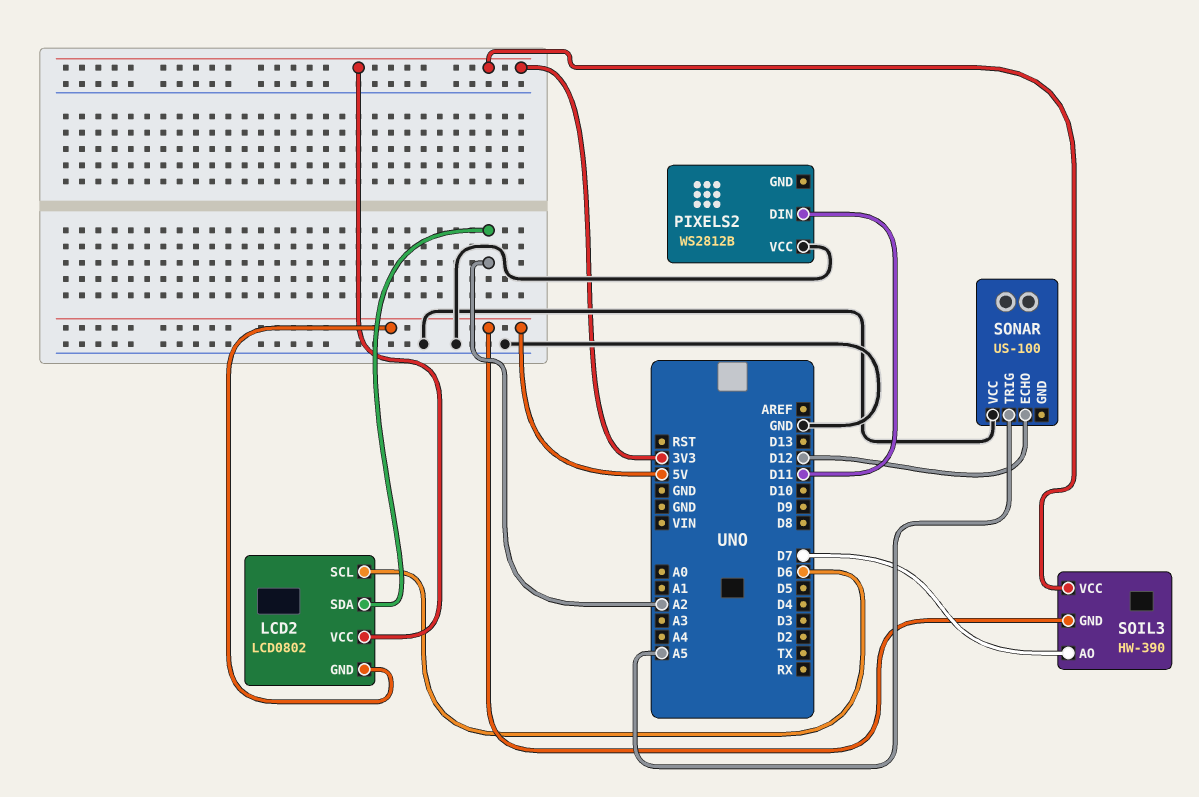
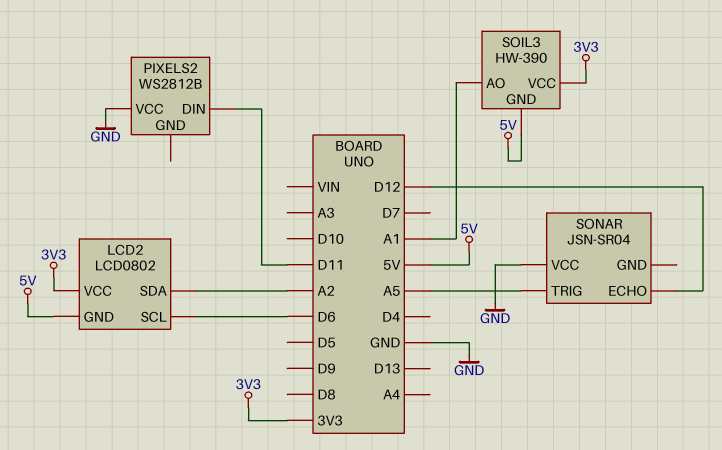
SOIL3 pin AO: D7 -> A1
SONAR: US-100 -> JSN-SR04

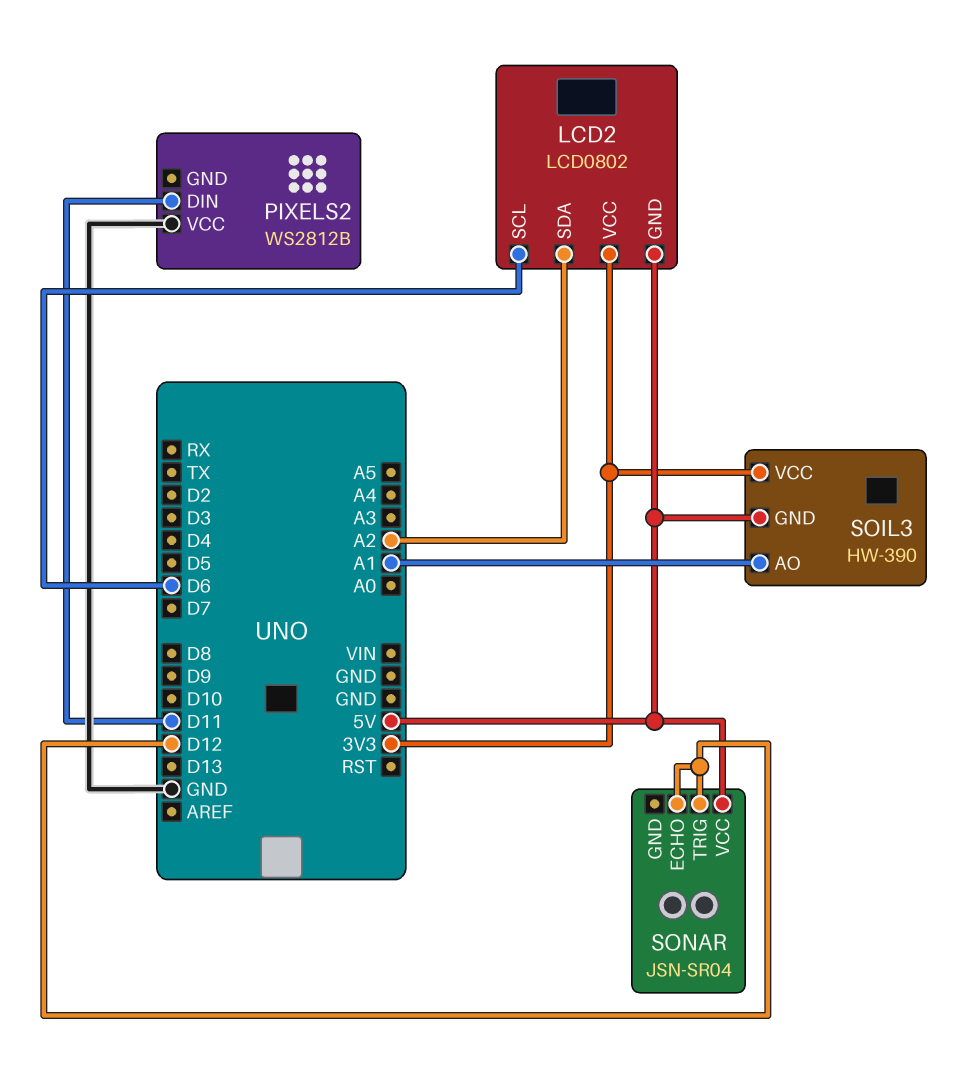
SONAR pin TRIG: A5 -> D12
SONAR pin VCC: GND -> 5V

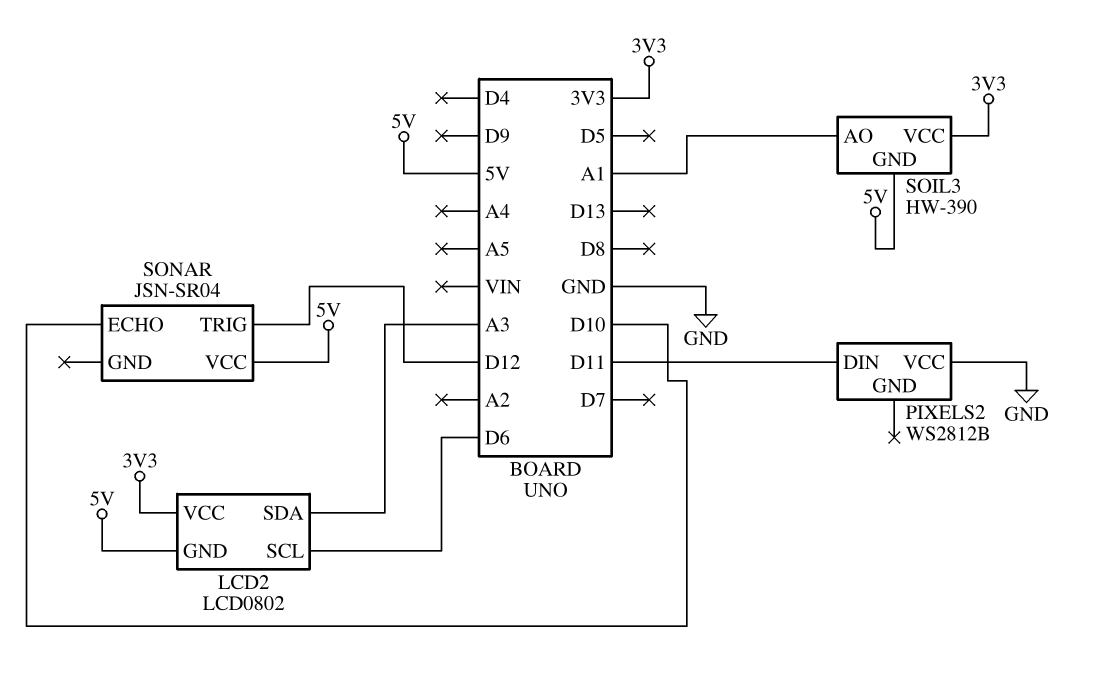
LCD2 pin SDA: A2 -> A3
SONAR pin ECHO: D12 -> D10

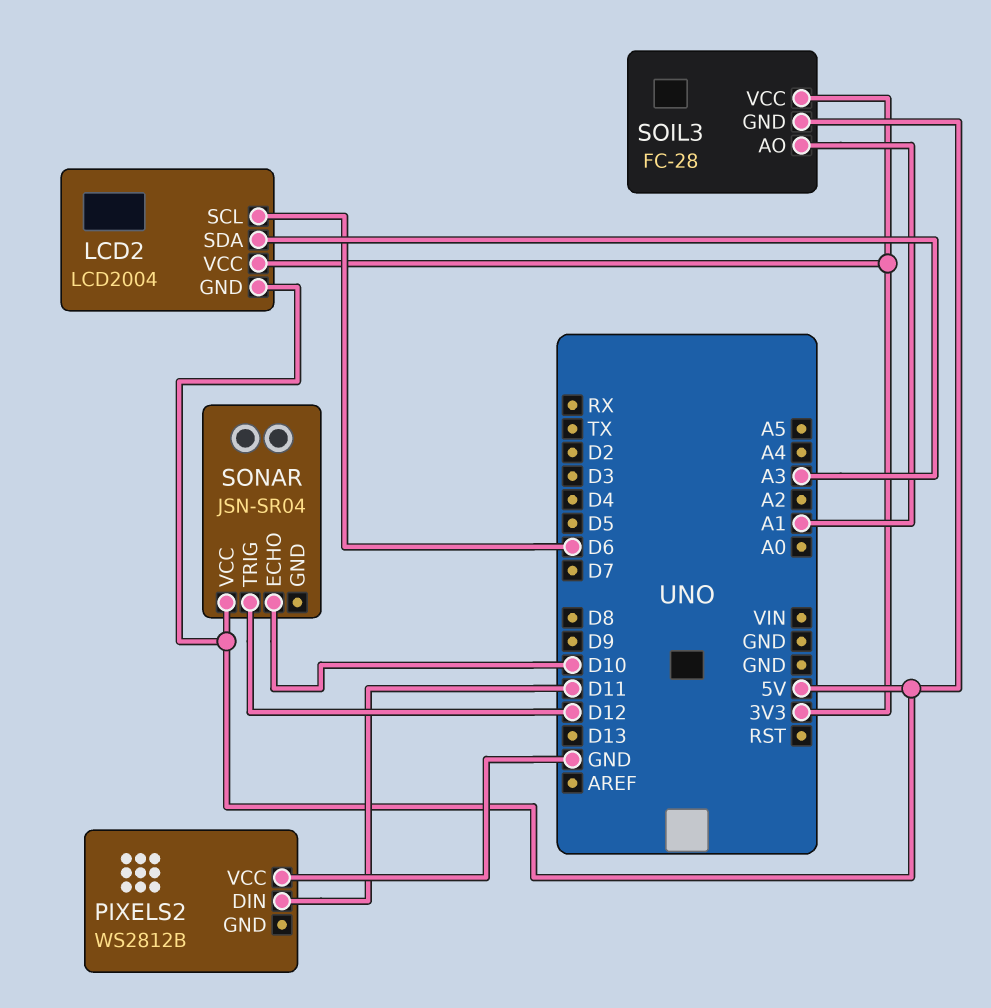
LCD2: LCD0802 -> LCD2004
SOIL3: HW-390 -> FC-28

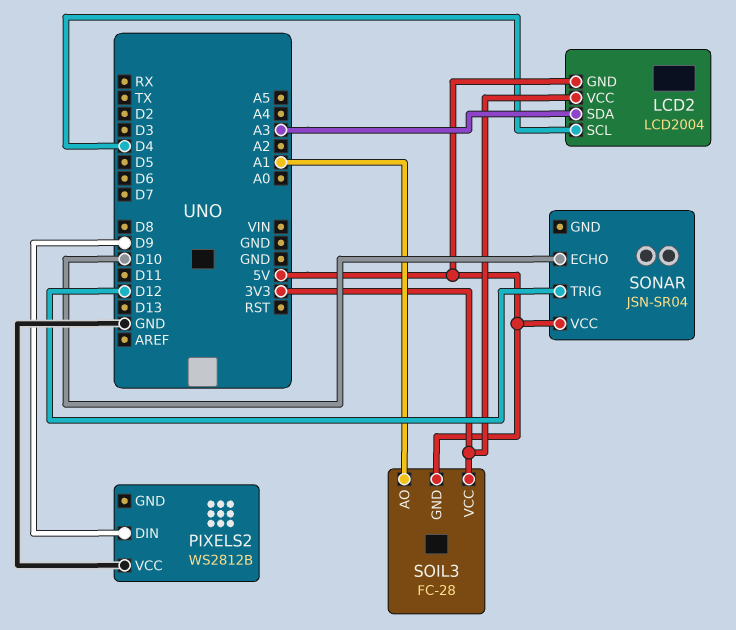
LCD2 pin SCL: D6 -> D4
PIXELS2 pin DIN: D11 -> D9

